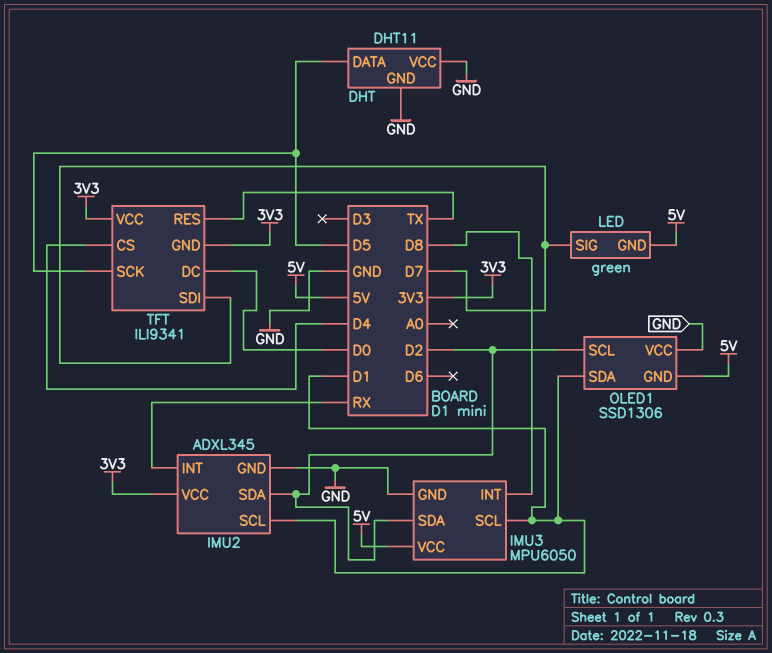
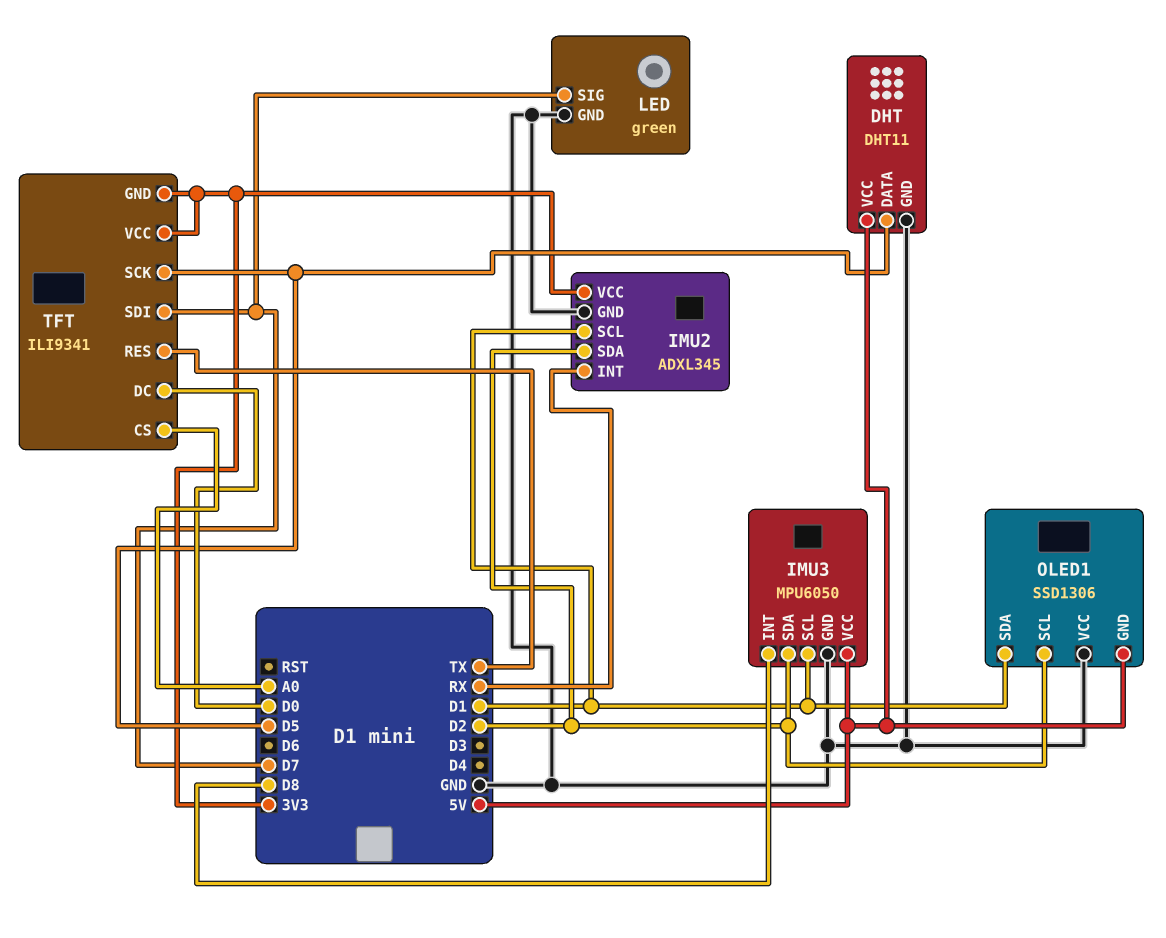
DHT pin VCC: GND -> 5V
LED pin GND: 5V -> GND
TFT pin CS: D4 -> A0

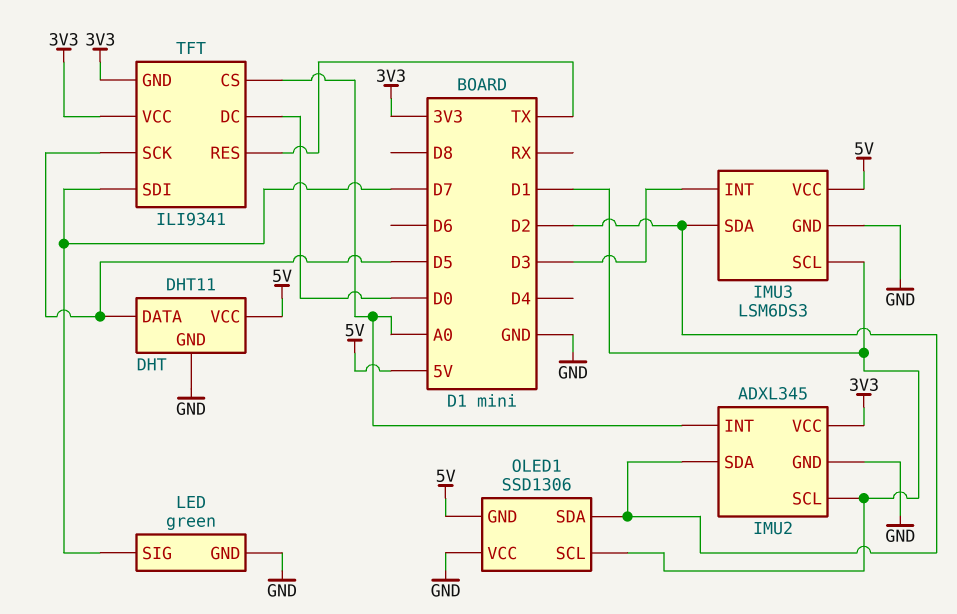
IMU2 pin INT: RX -> A0
IMU3: MPU6050 -> LSM6DS3
IMU3 pin INT: D8 -> D3
OLED1 pin SCL: D2 -> D1
OLED1 pin SDA: D1 -> D2

